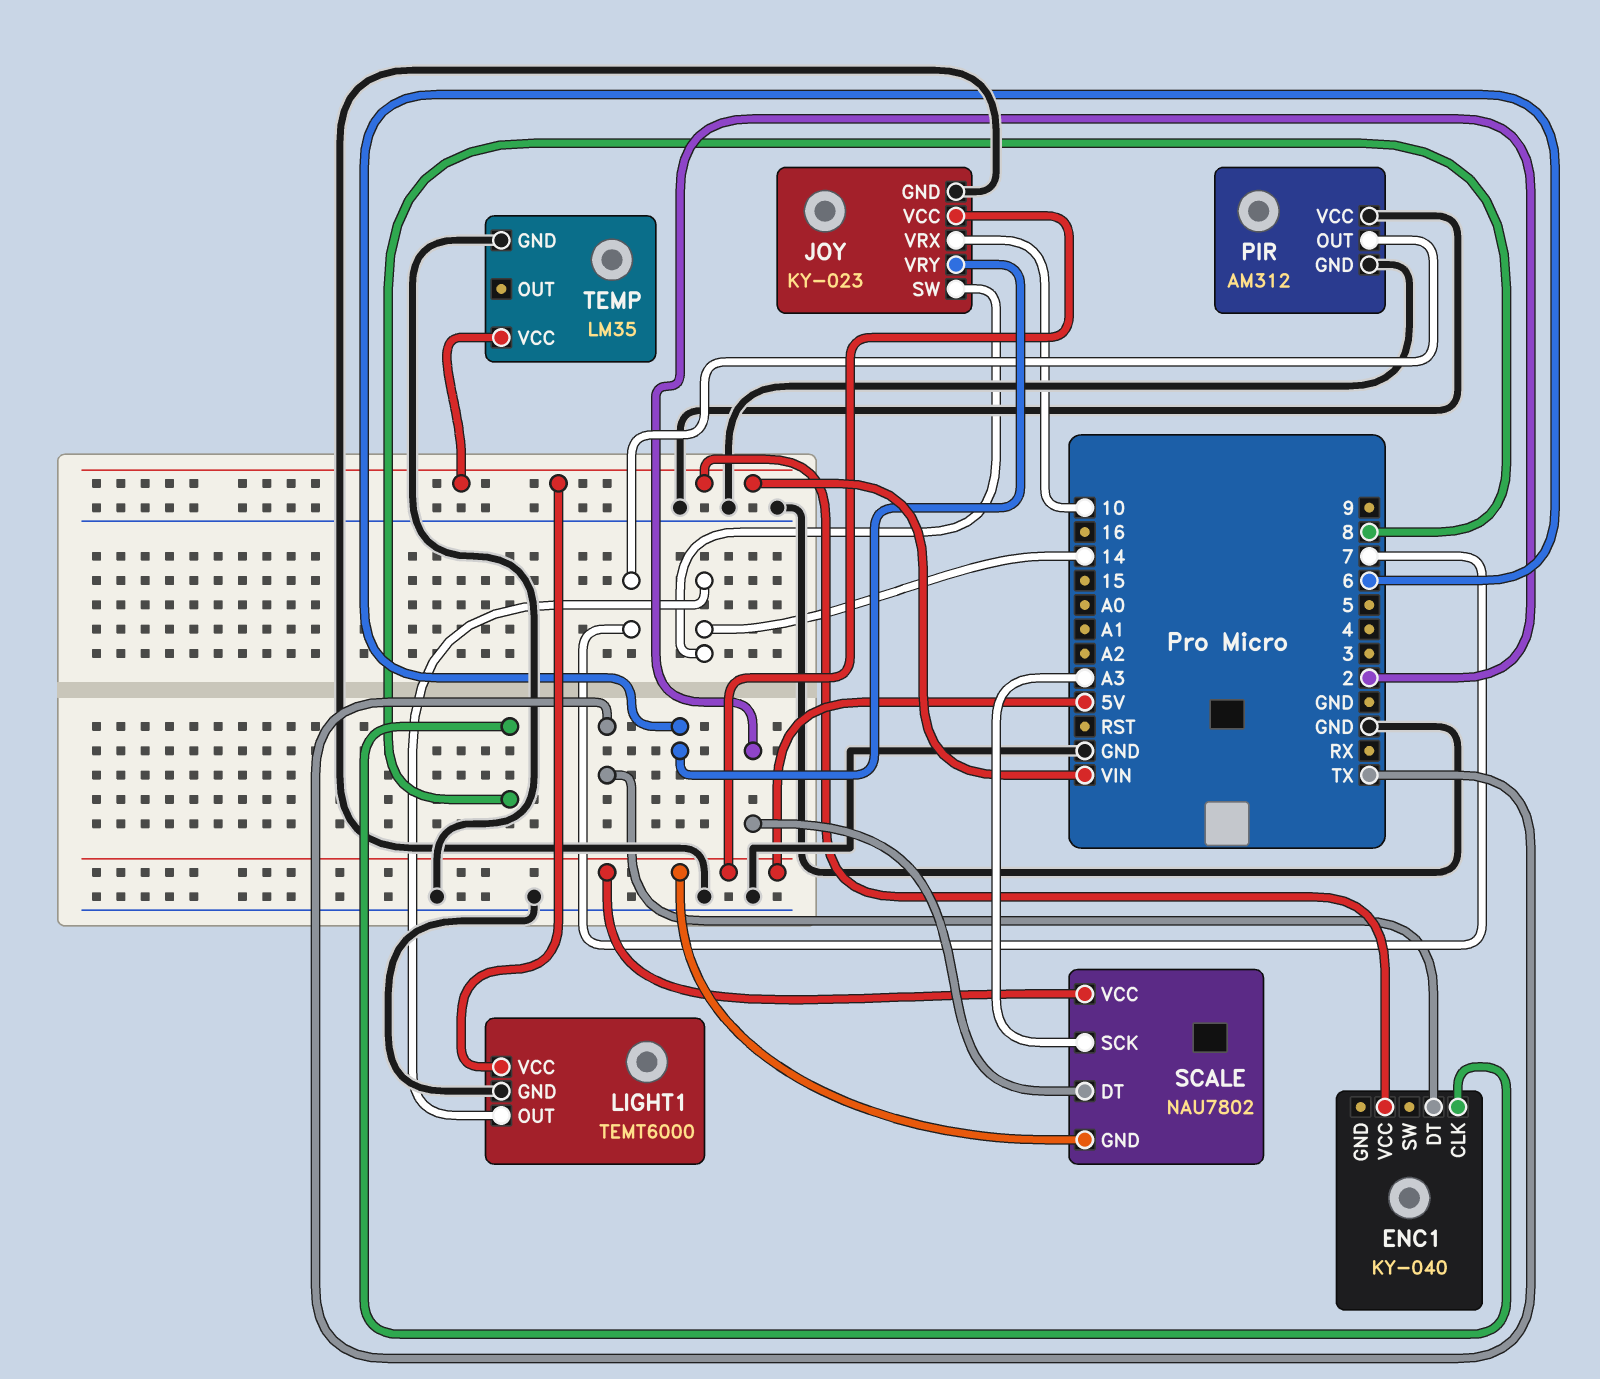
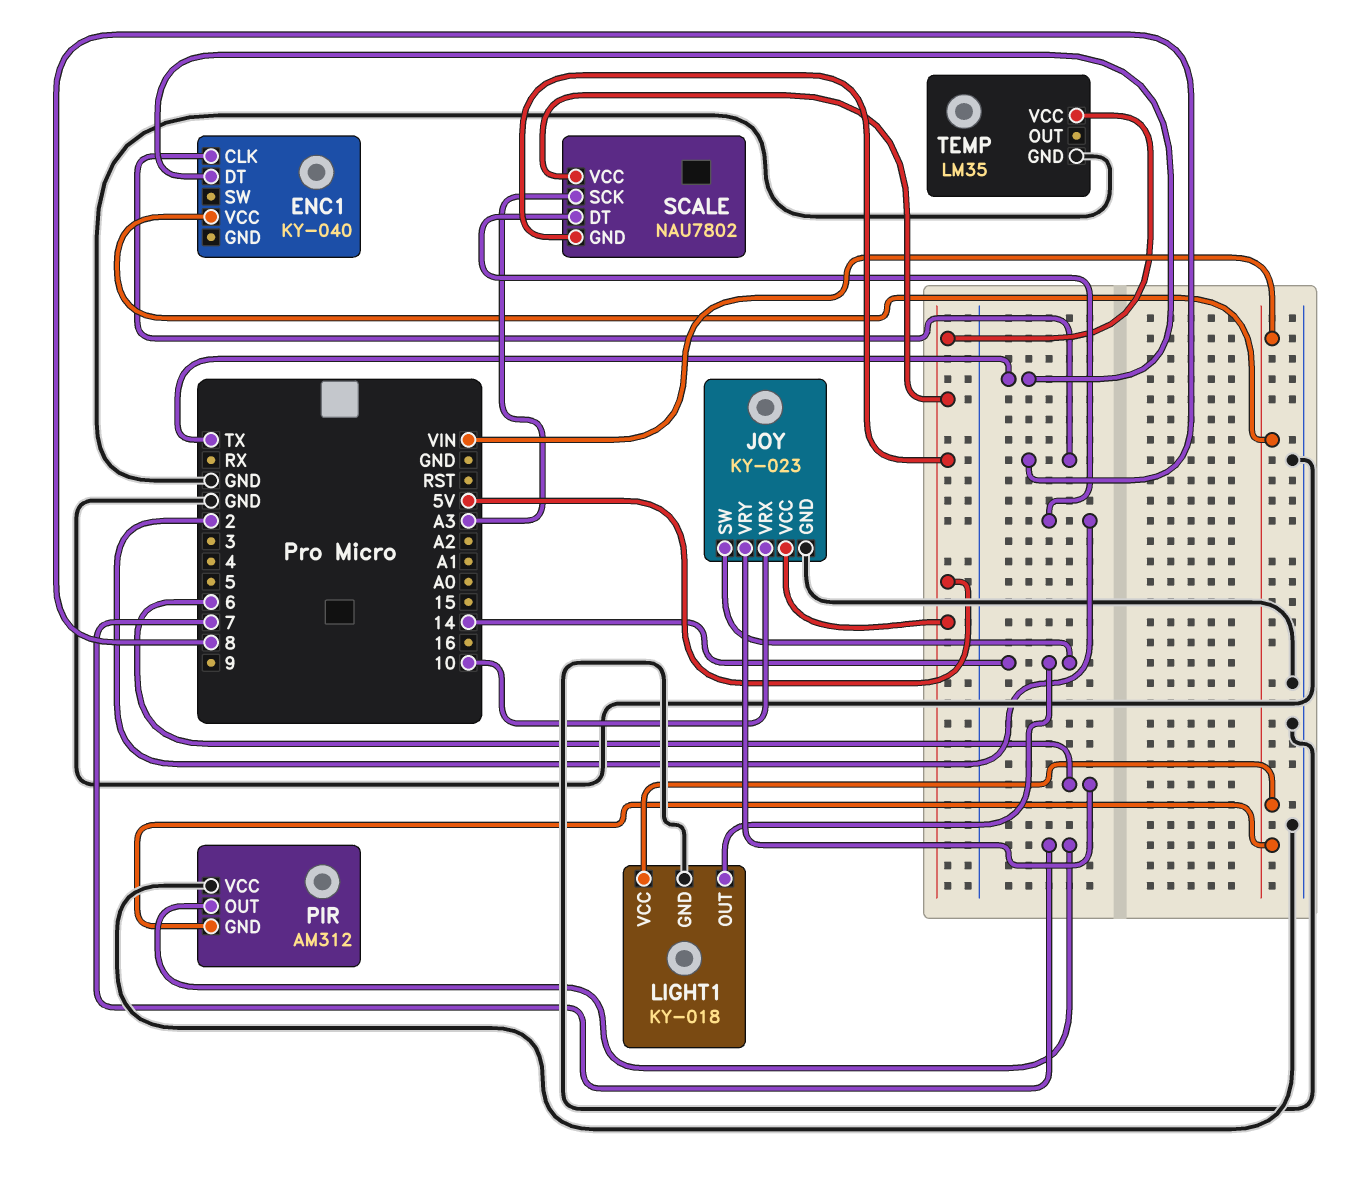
LIGHT1: TEMT6000 -> KY-018
PIR pin GND: GND -> VIN
TEMP pin VCC: VIN -> 5V

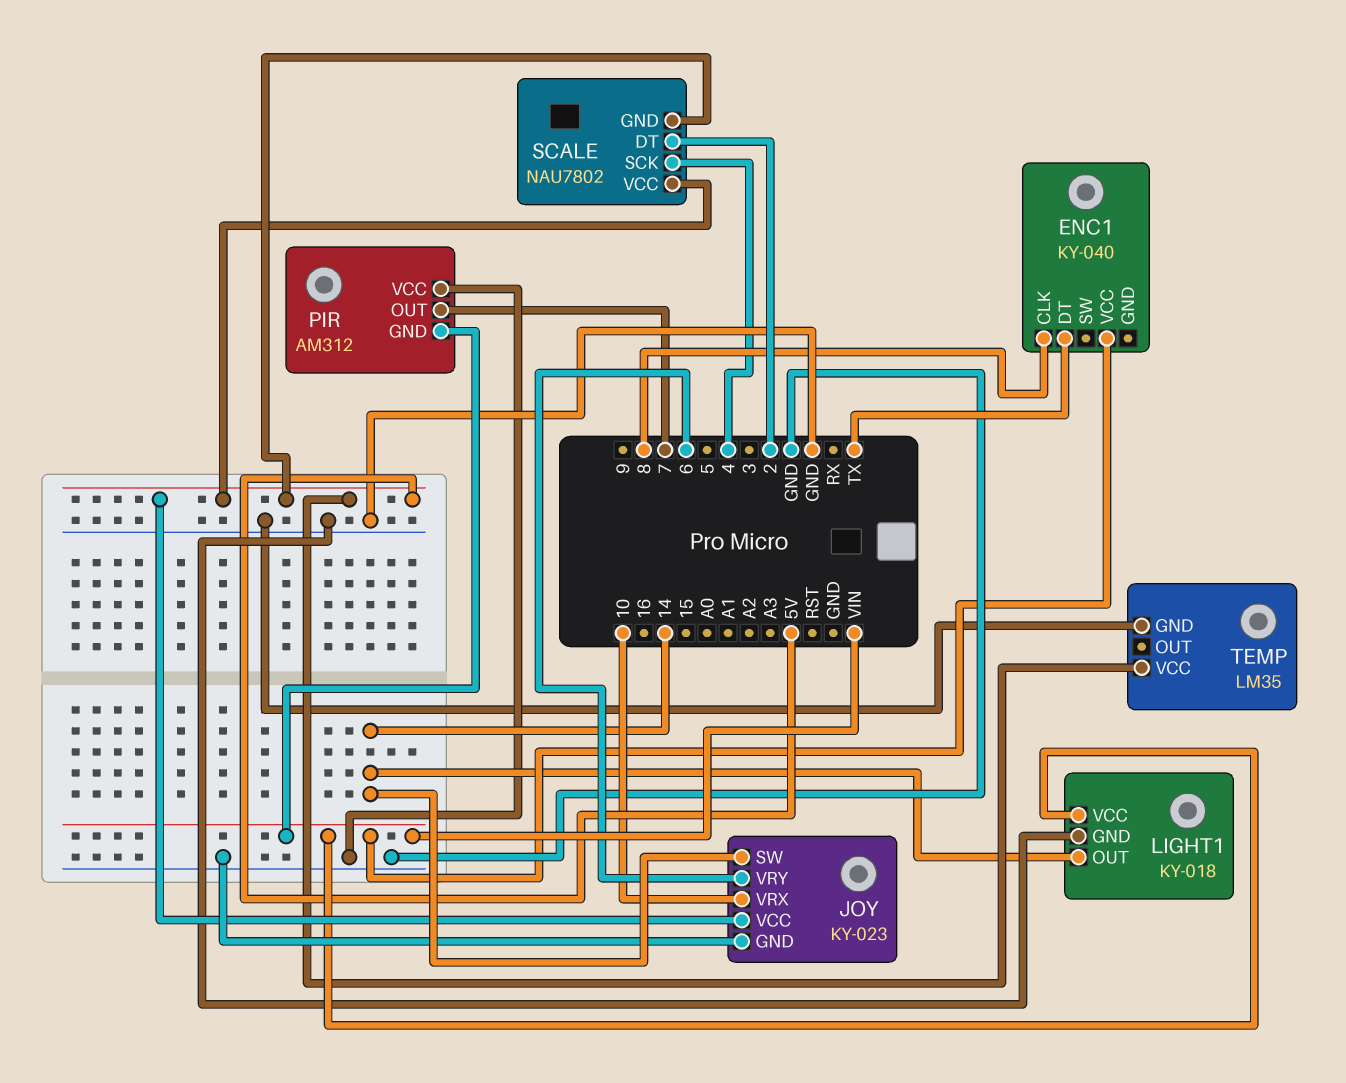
SCALE pin SCK: A3 -> 4

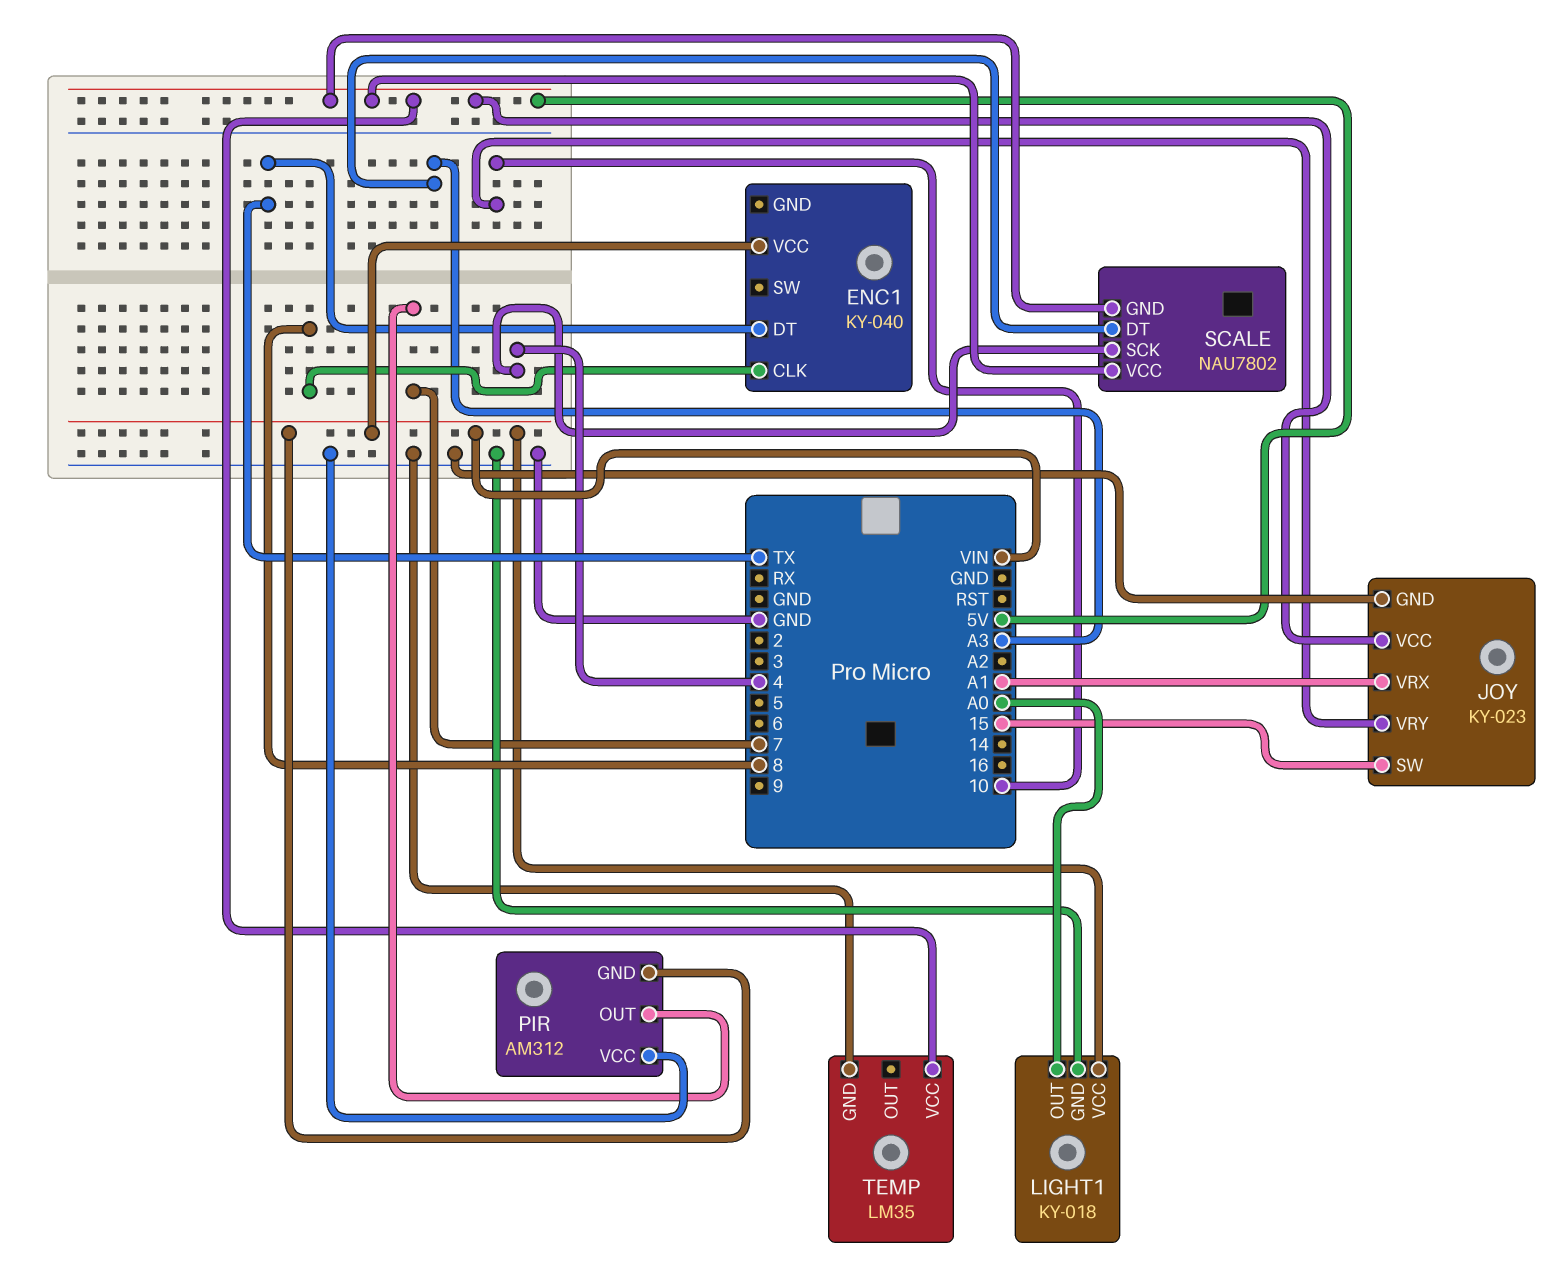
JOY pin SW: 14 -> 15
JOY pin VRX: 10 -> A1
JOY pin VRY: 6 -> 10
LIGHT1 pin OUT: 14 -> A0
SCALE pin DT: 2 -> A3

